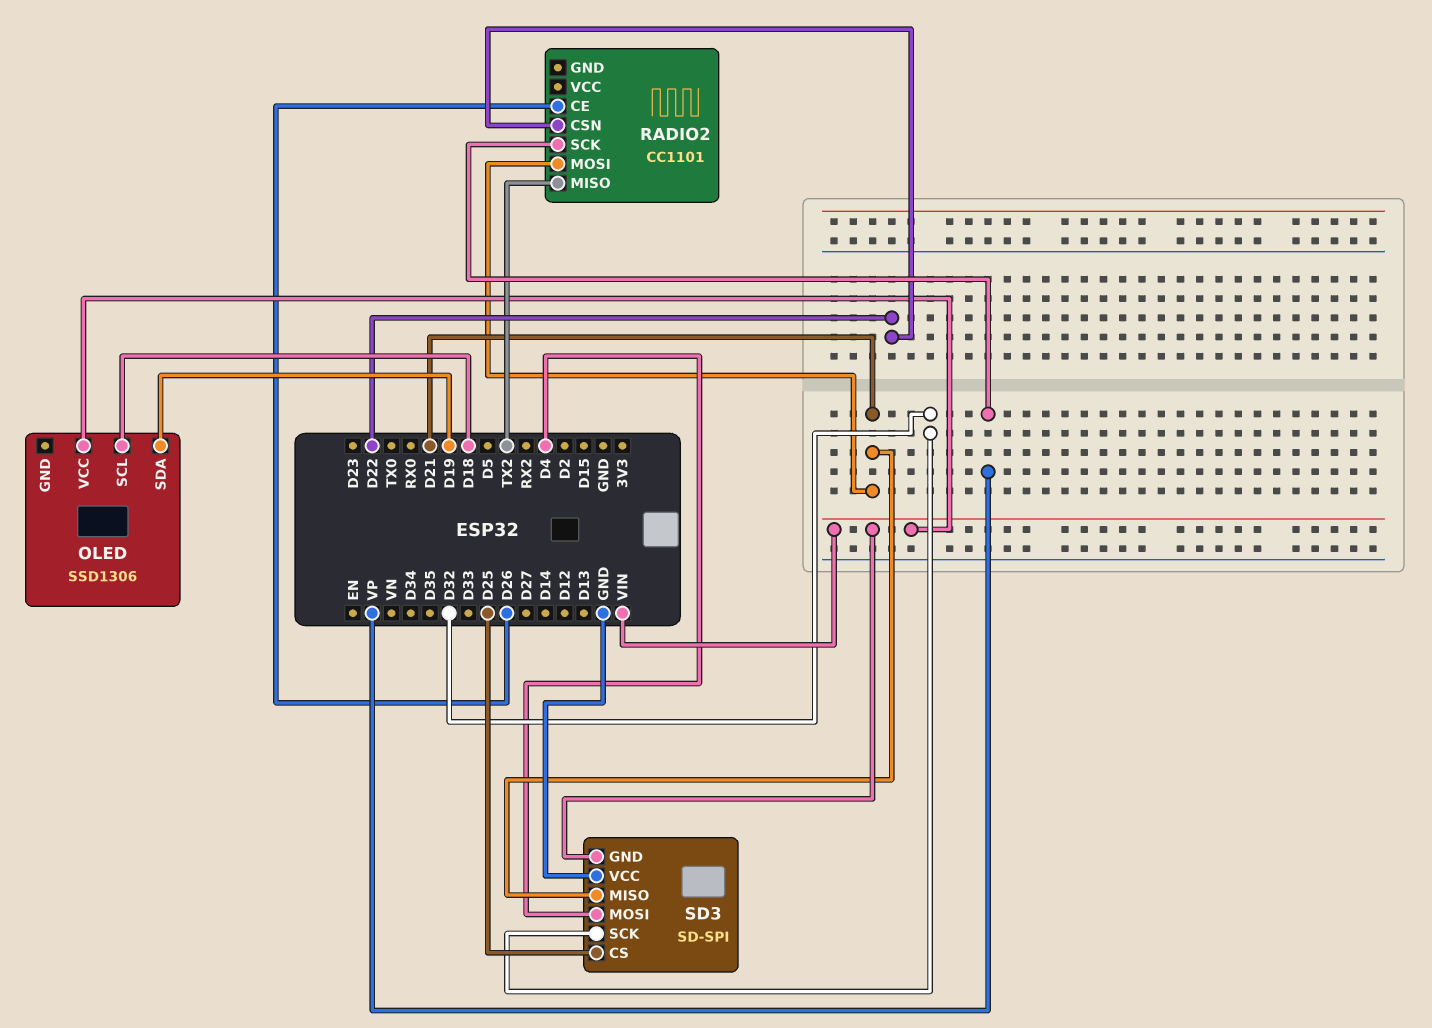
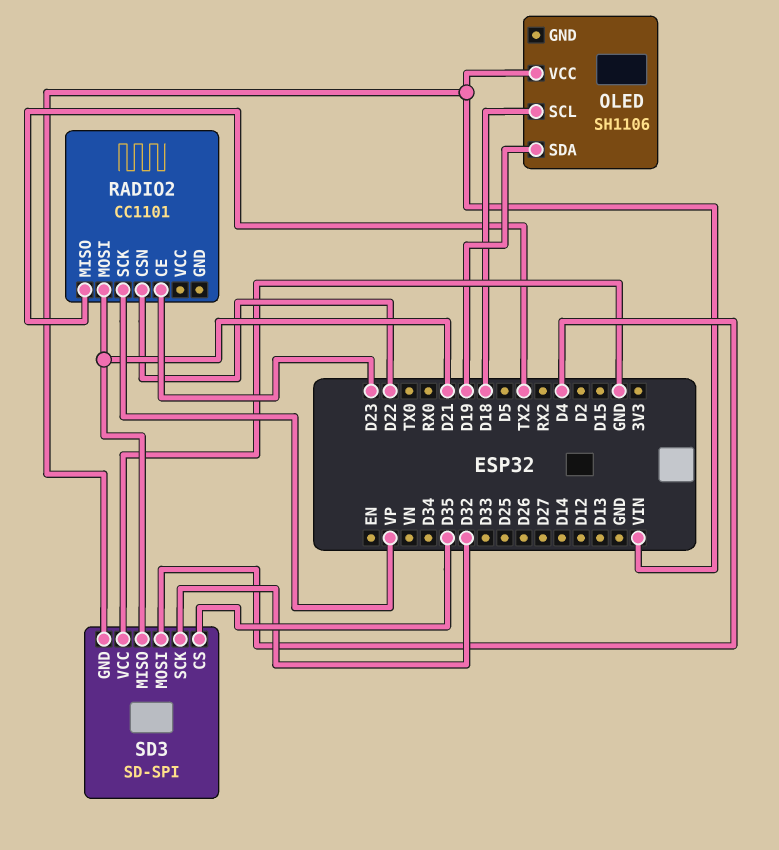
OLED: SSD1306 -> SH1106
RADIO2 pin CE: D26 -> D23
SD3 pin CS: D25 -> D35

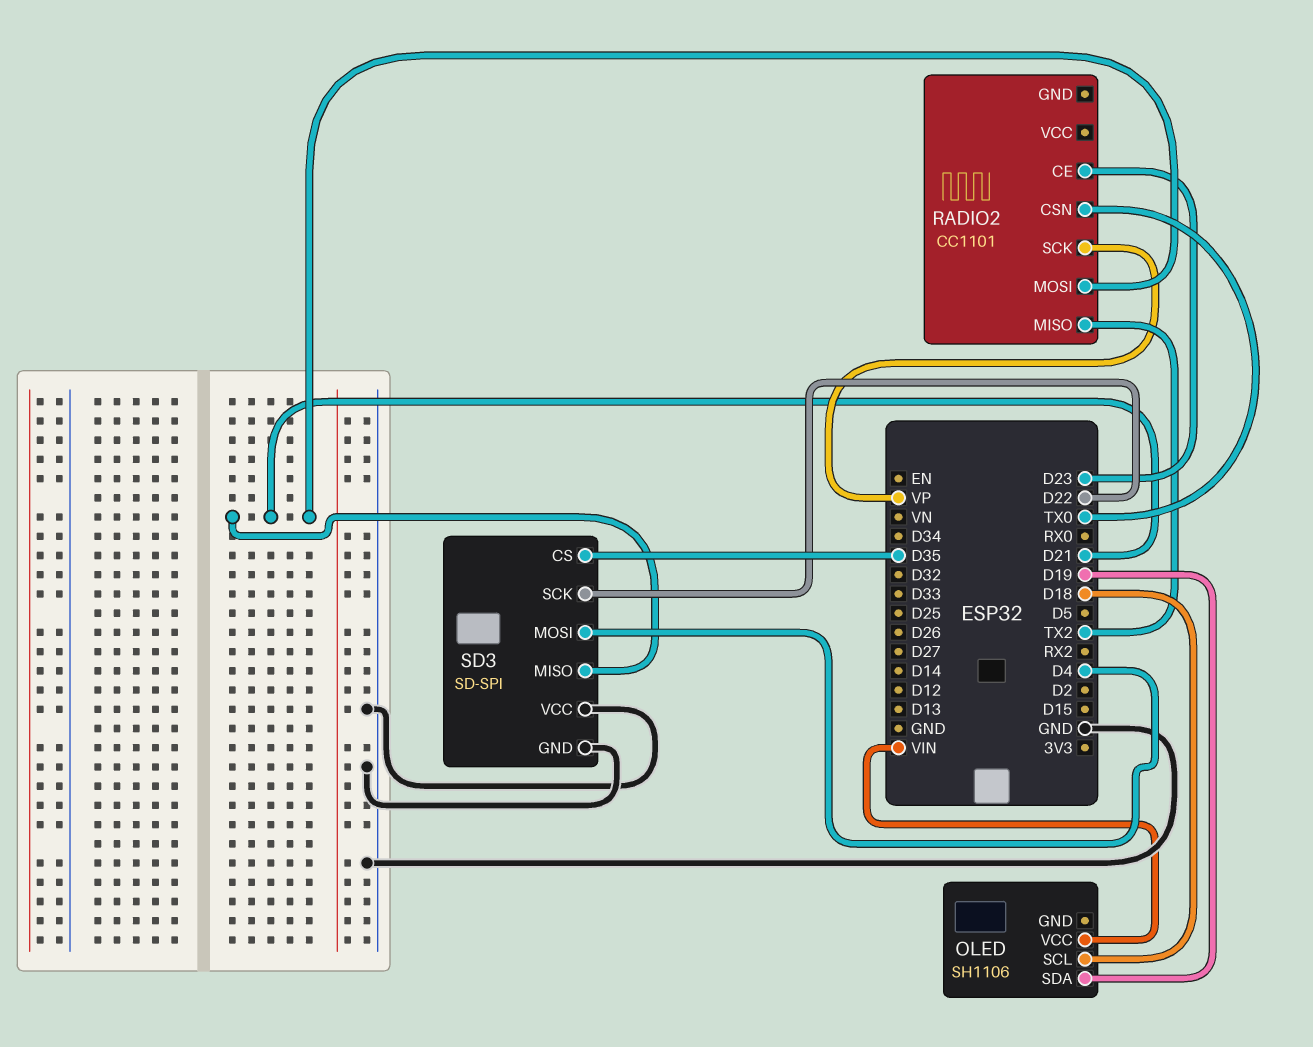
RADIO2 pin CSN: D22 -> TX0
SD3 pin GND: VIN -> GND
SD3 pin SCK: D32 -> D22

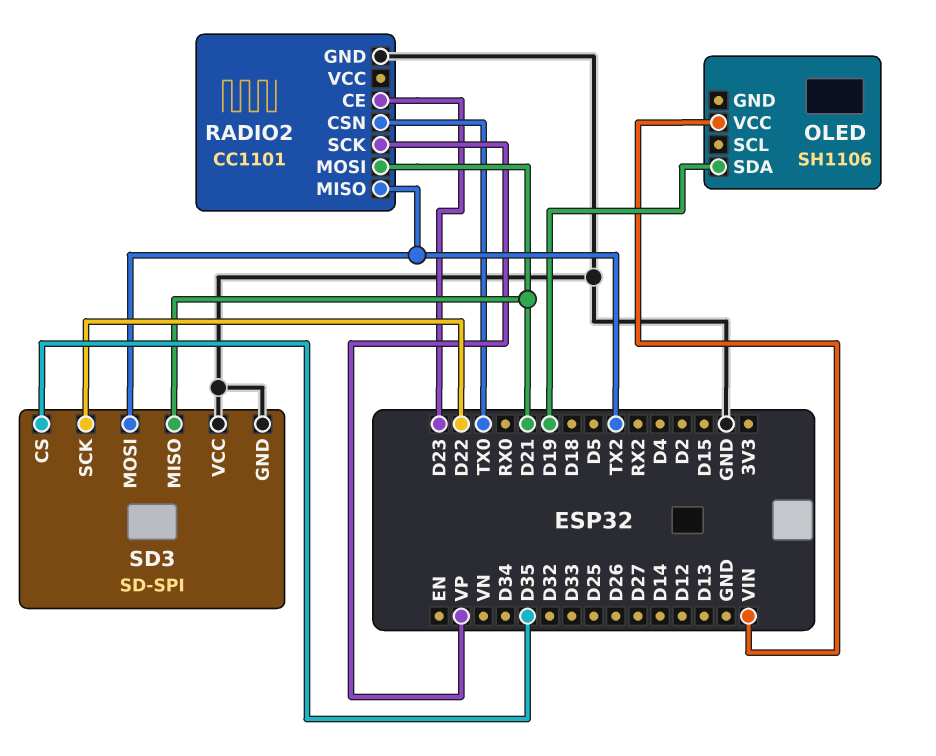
OLED pin SCL: D18 -> none
RADIO2 pin GND: none -> GND
SD3 pin MOSI: D4 -> TX2

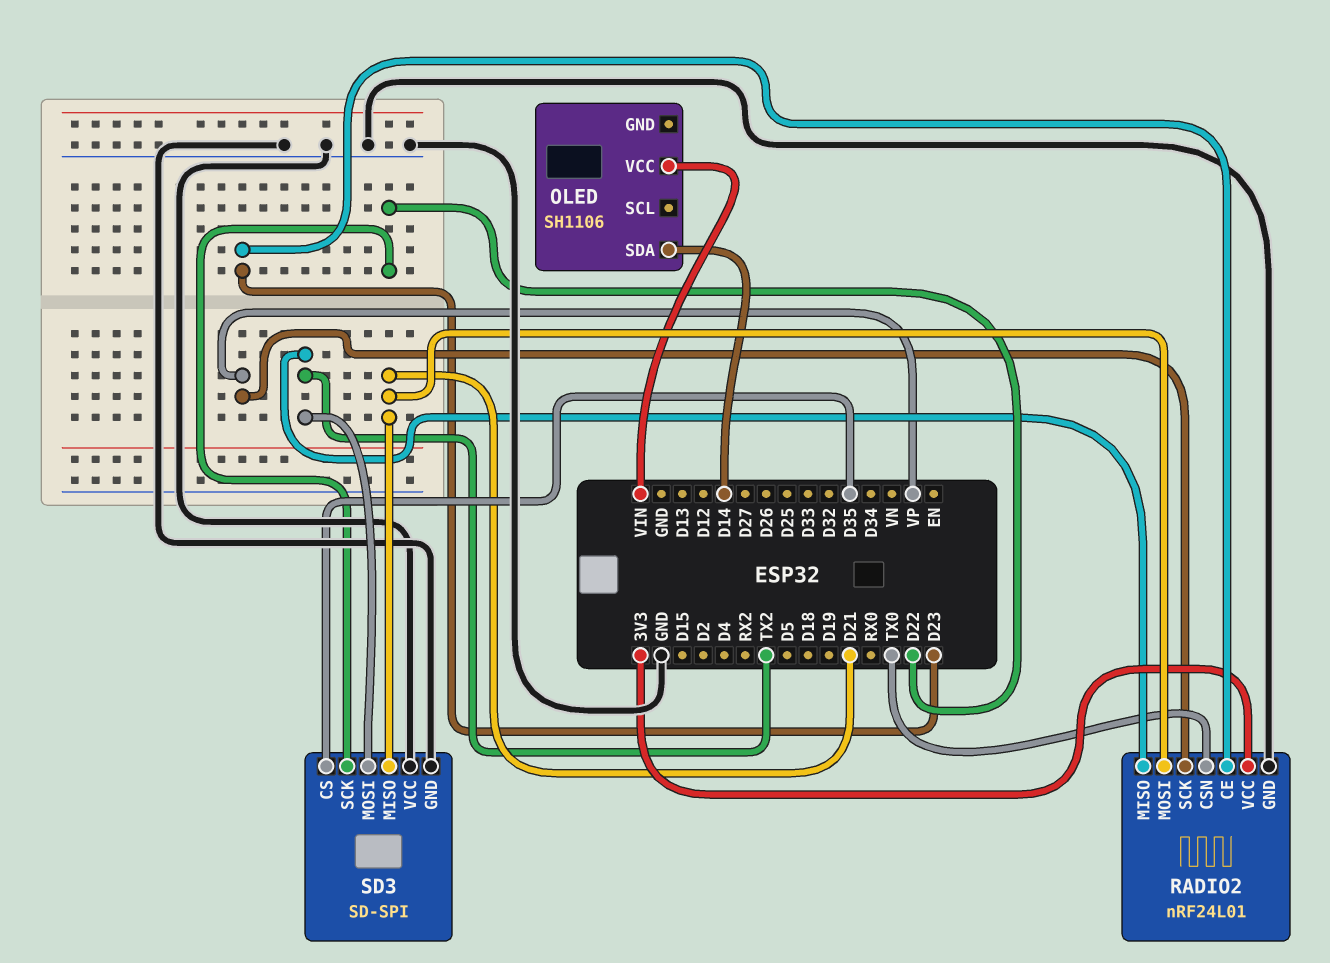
OLED pin SDA: D19 -> D14
RADIO2: CC1101 -> nRF24L01
RADIO2 pin VCC: none -> 3V3

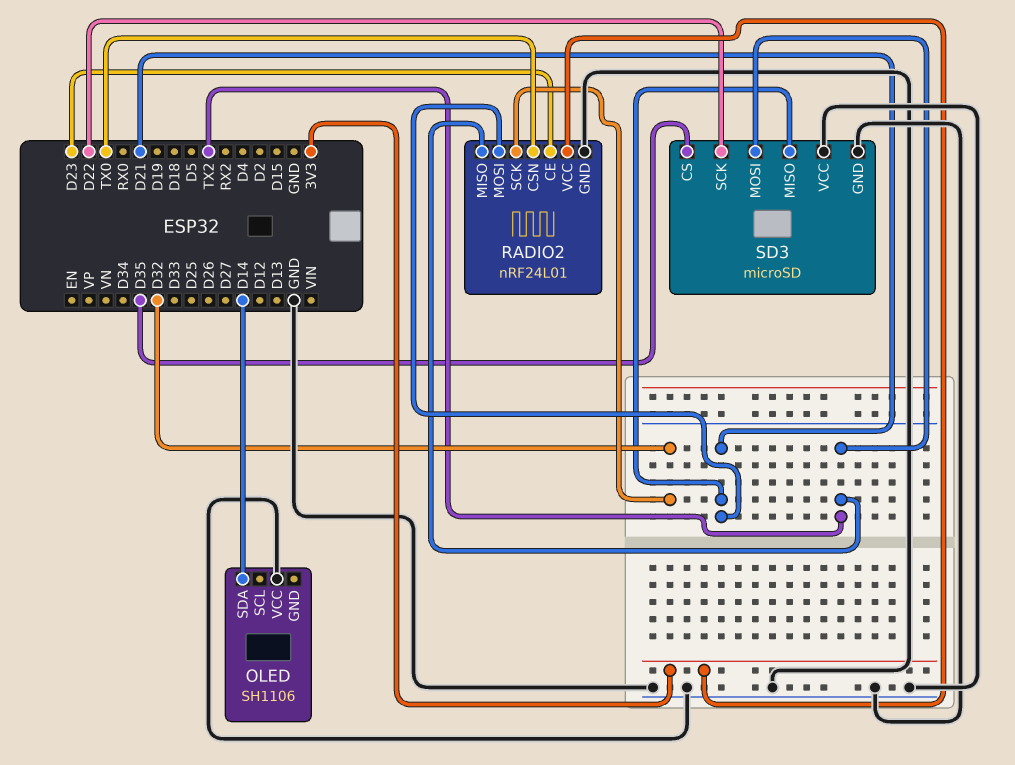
OLED pin VCC: VIN -> GND
RADIO2 pin SCK: VP -> D32
SD3: SD-SPI -> microSD

